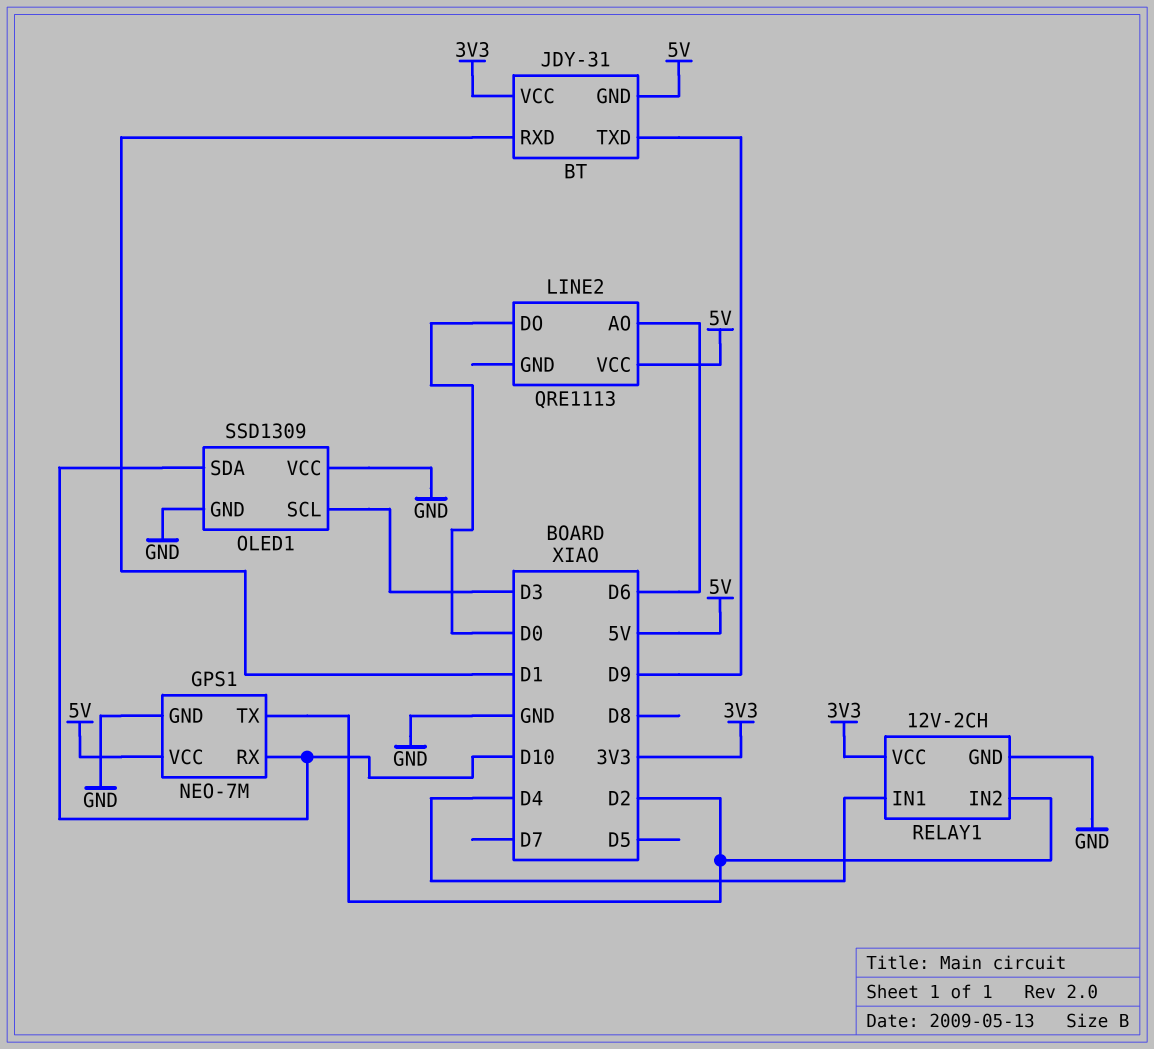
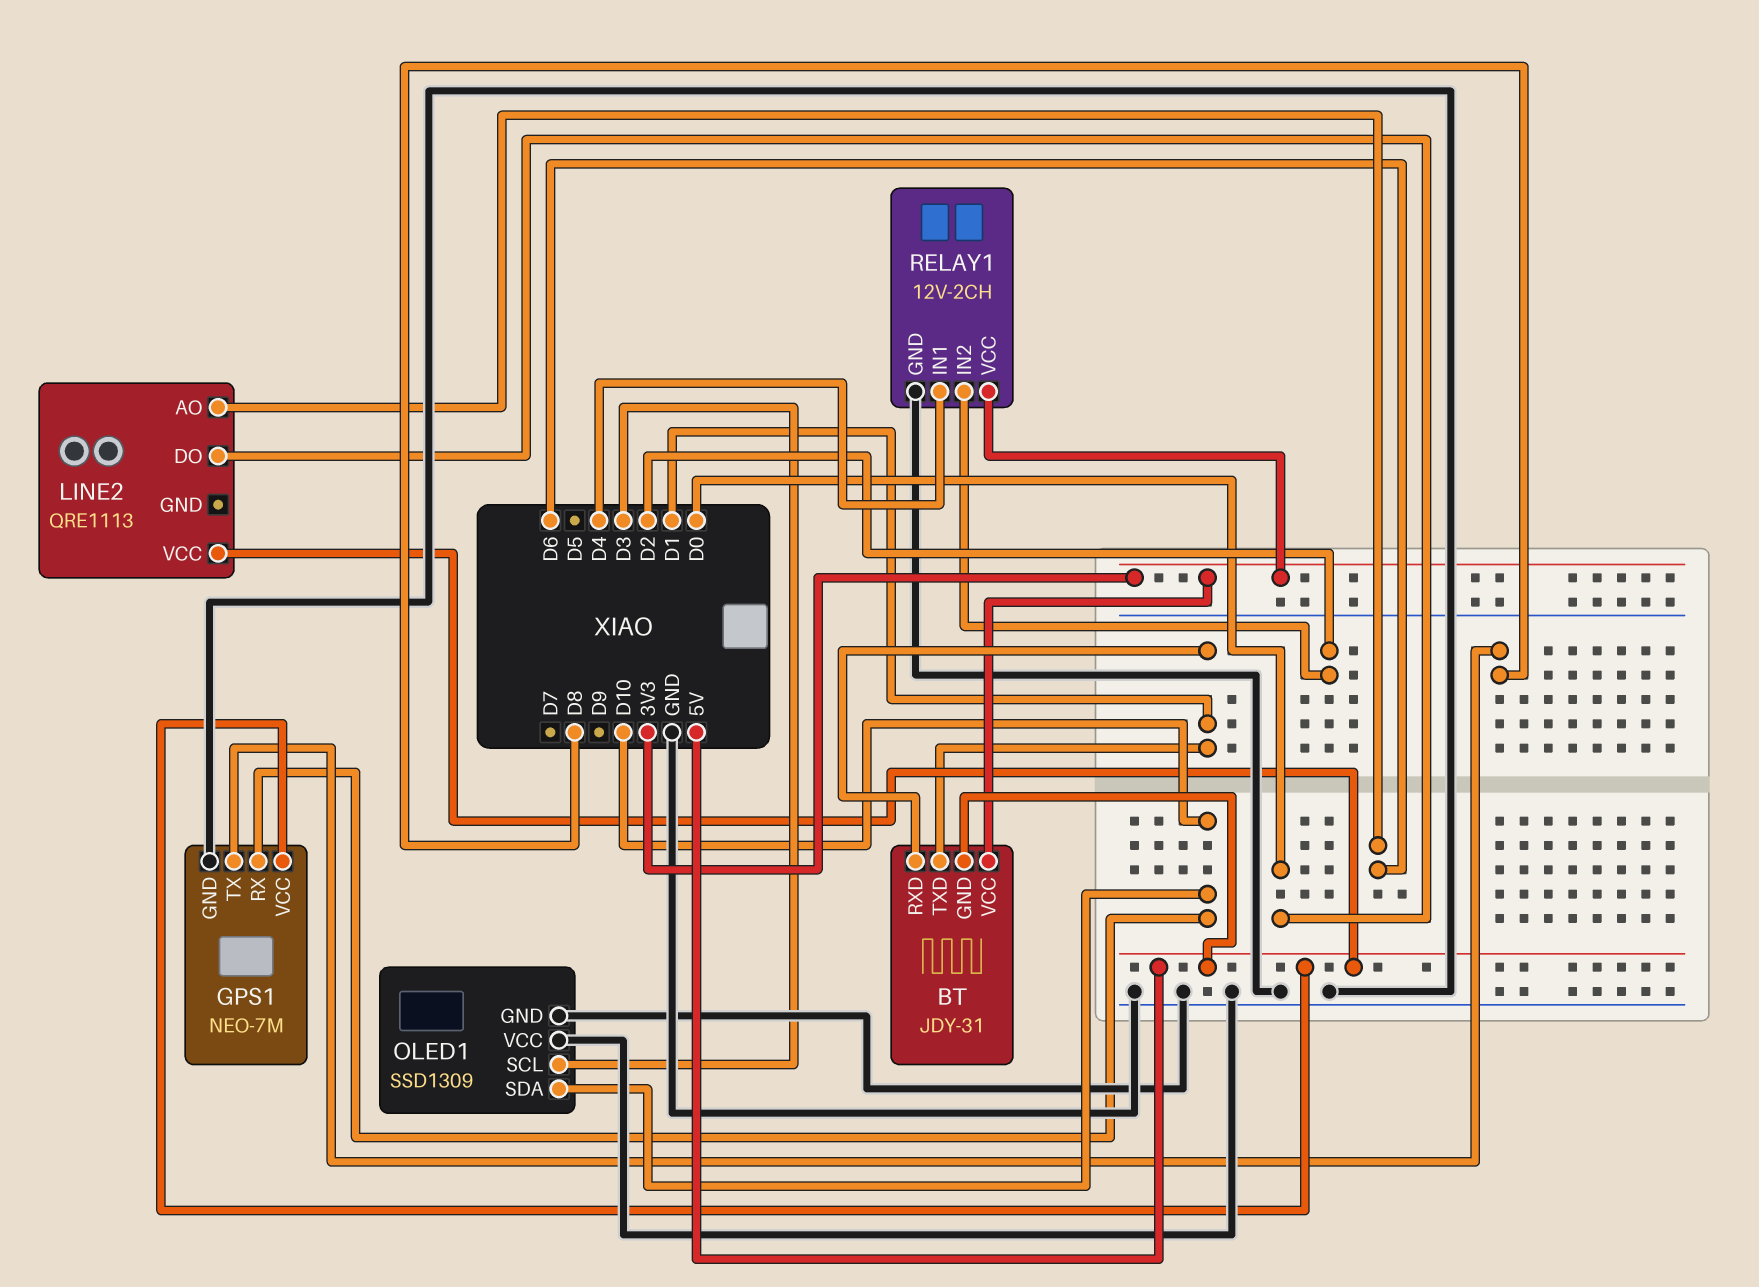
BT pin TXD: D9 -> D1
GPS1 pin TX: D2 -> D8

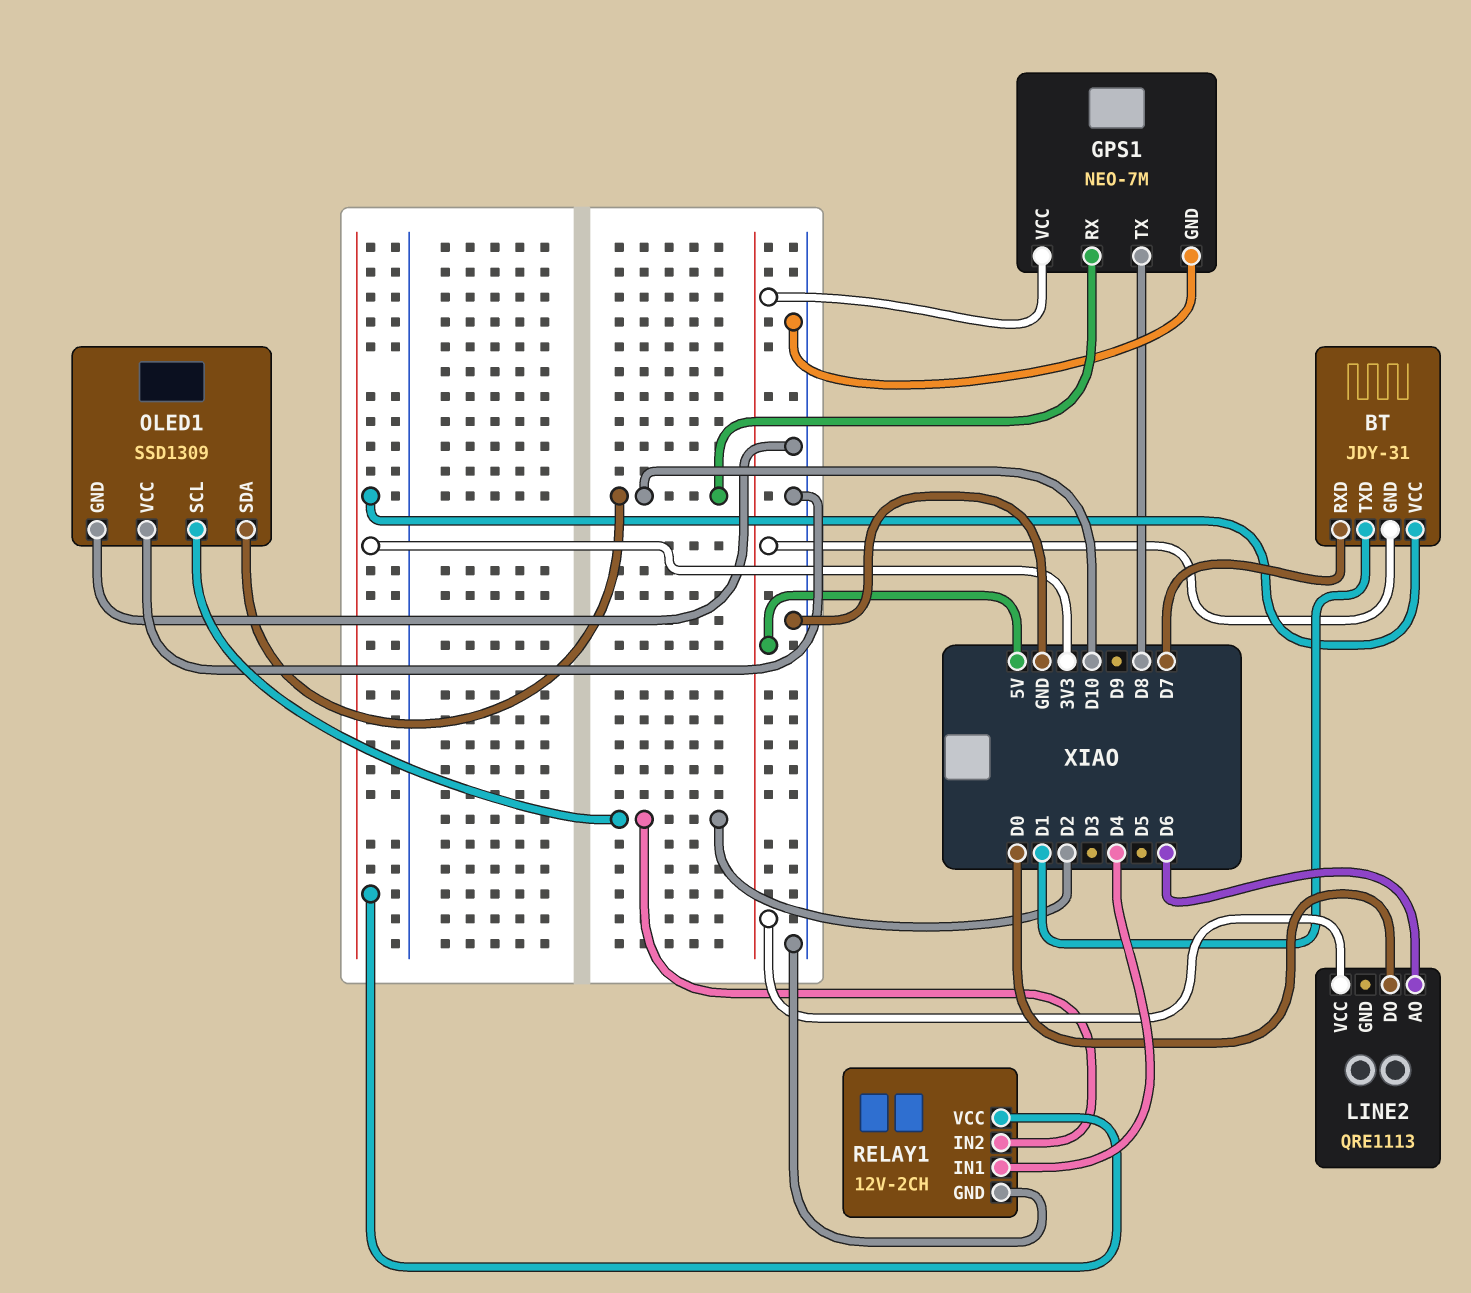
BT pin RXD: D1 -> D7
OLED1 pin SCL: D3 -> D2

